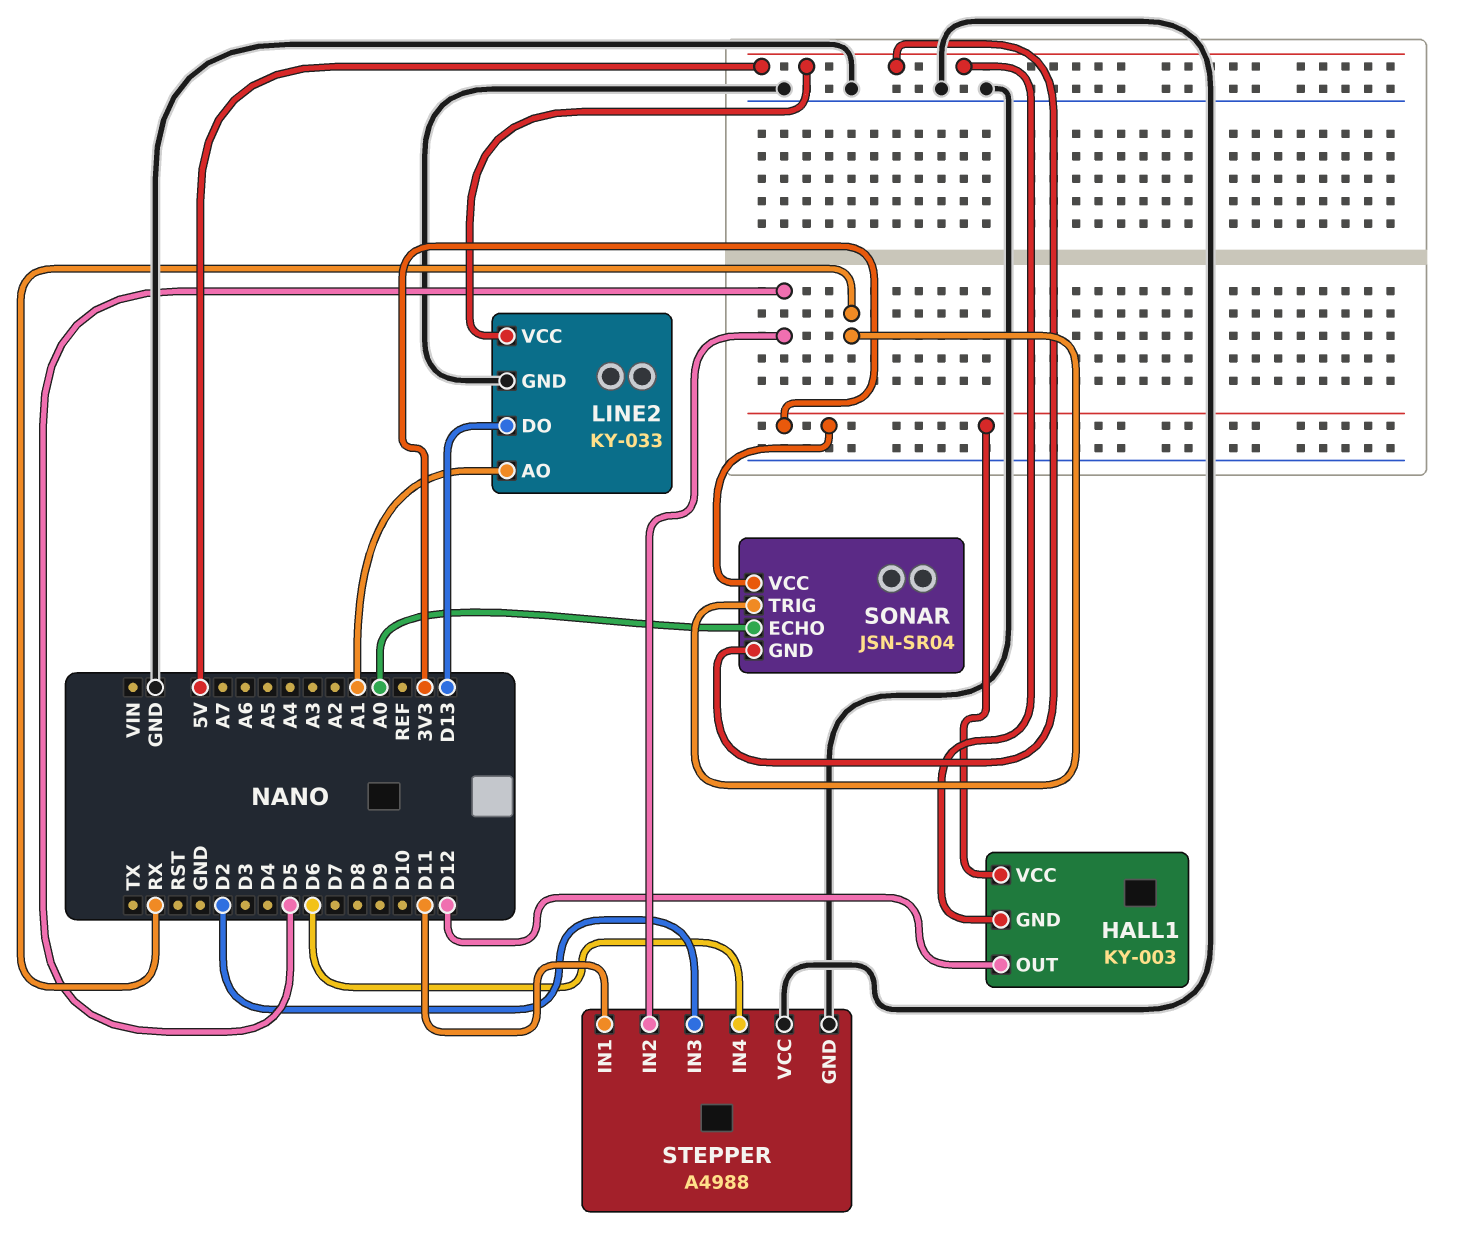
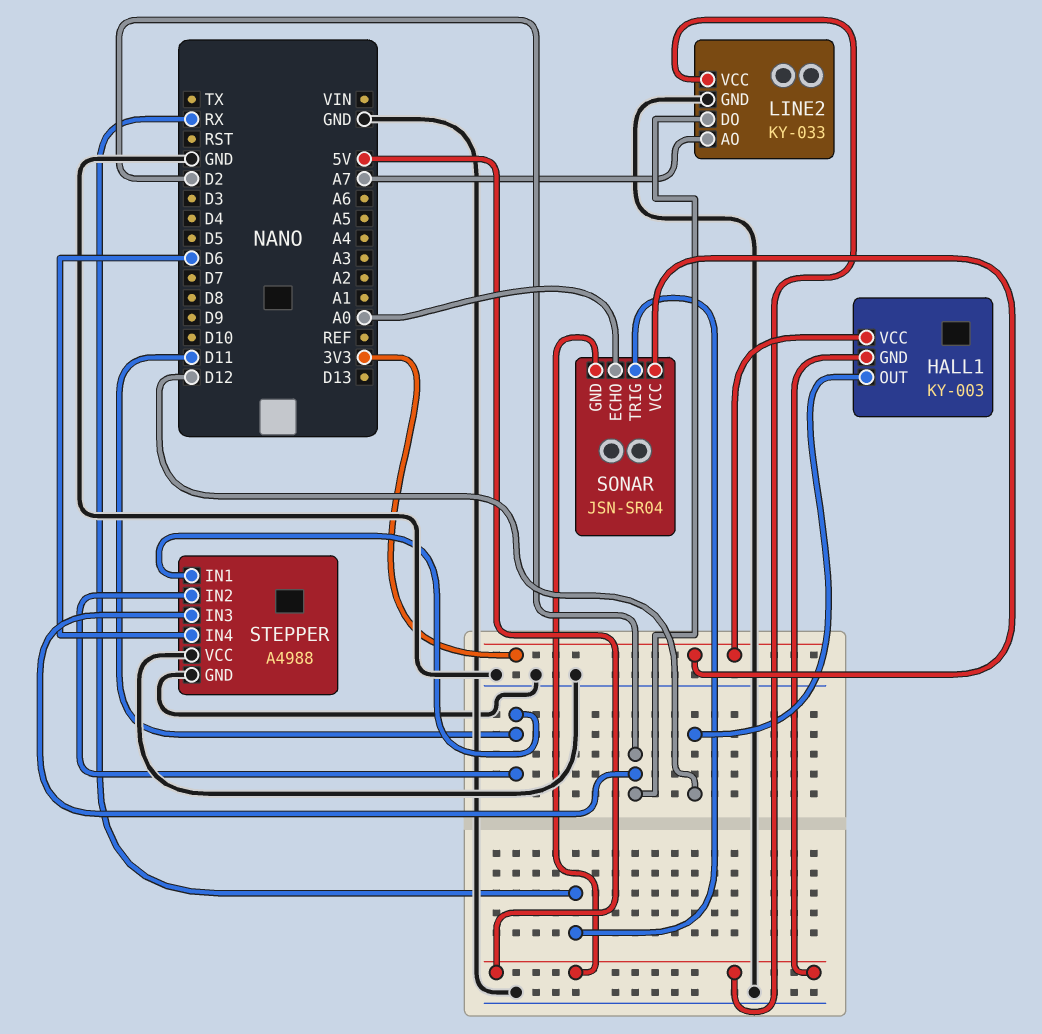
LINE2 pin AO: A1 -> A7
LINE2 pin DO: D13 -> D2
STEPPER pin IN2: D5 -> D11

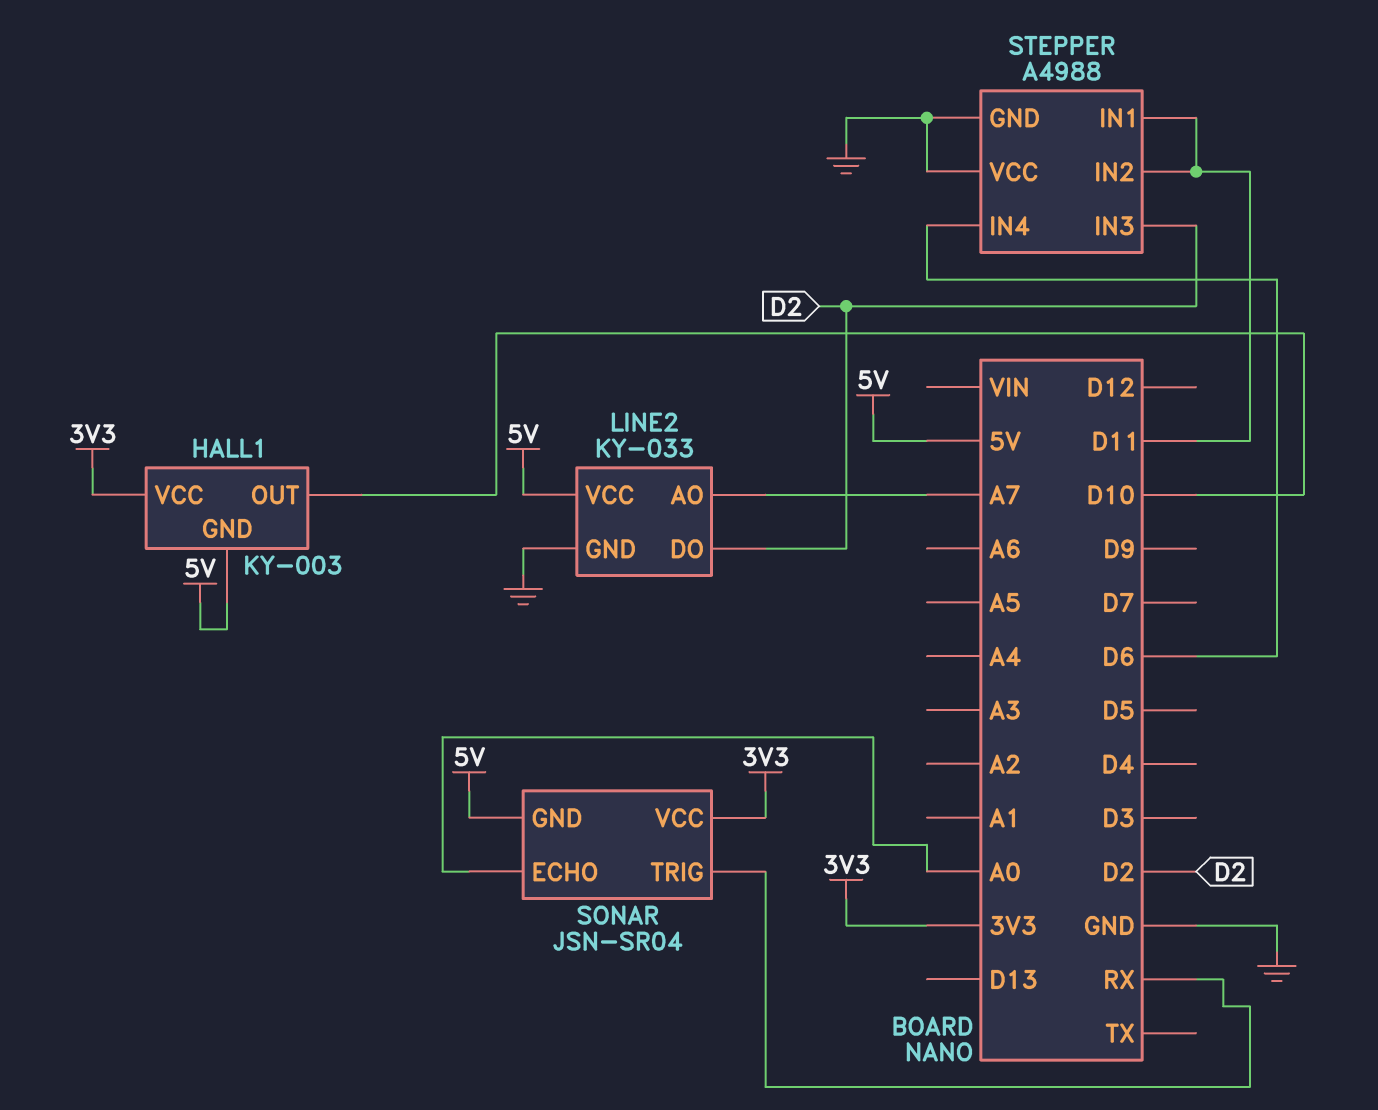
HALL1 pin OUT: D12 -> D10

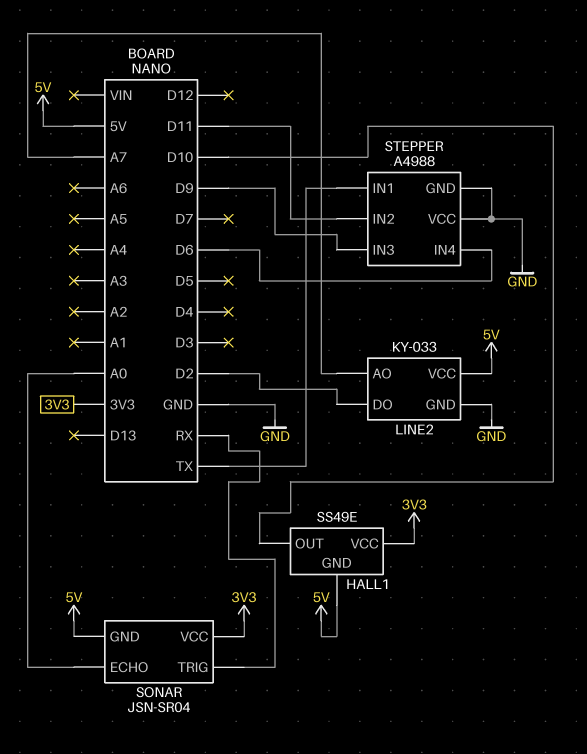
HALL1: KY-003 -> SS49E
STEPPER pin IN1: D11 -> TX
STEPPER pin IN3: D2 -> D9

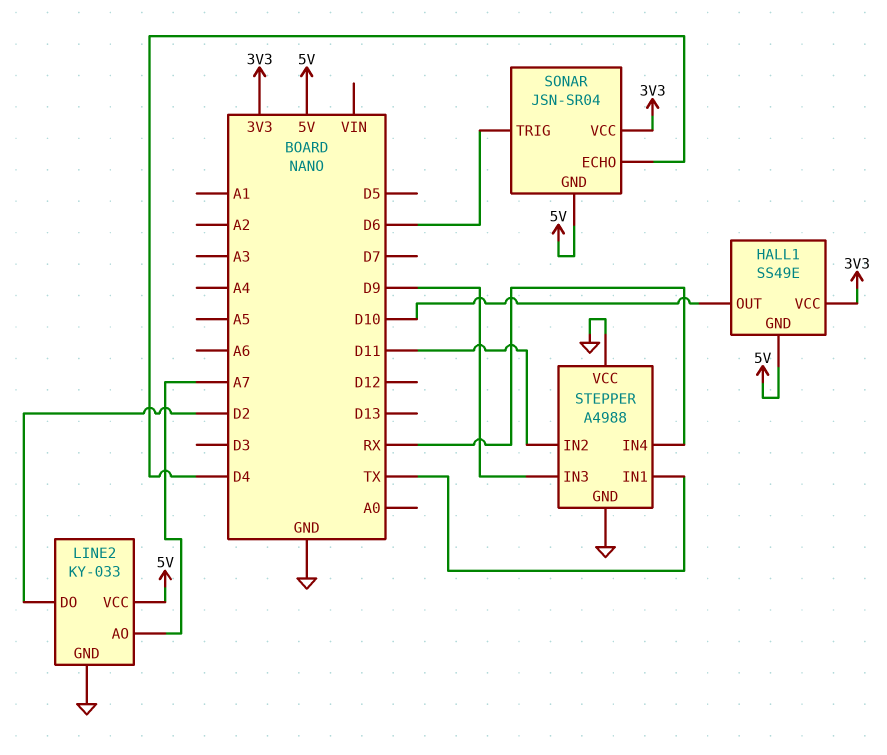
SONAR pin ECHO: A0 -> D4
SONAR pin TRIG: RX -> D6
STEPPER pin IN4: D6 -> RX

